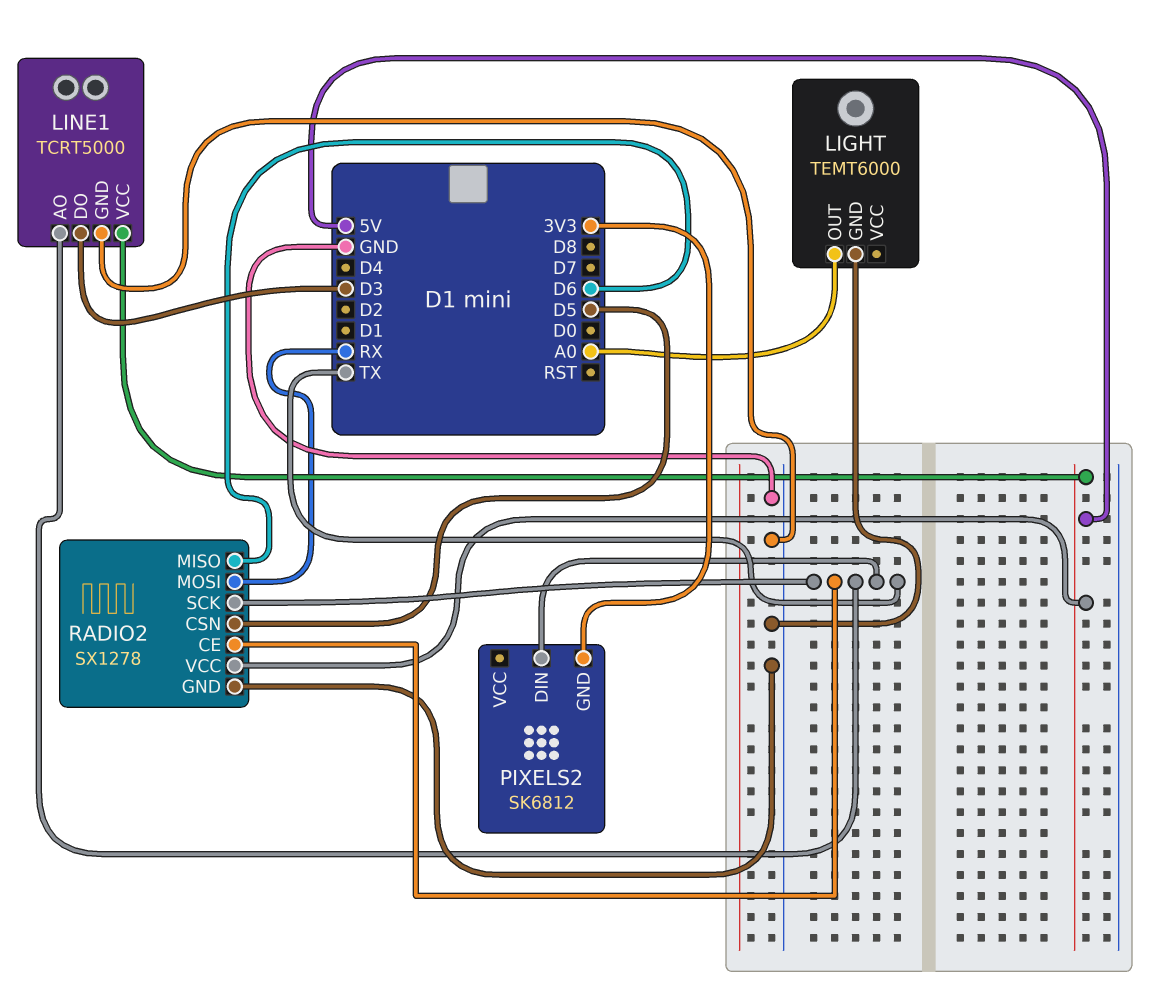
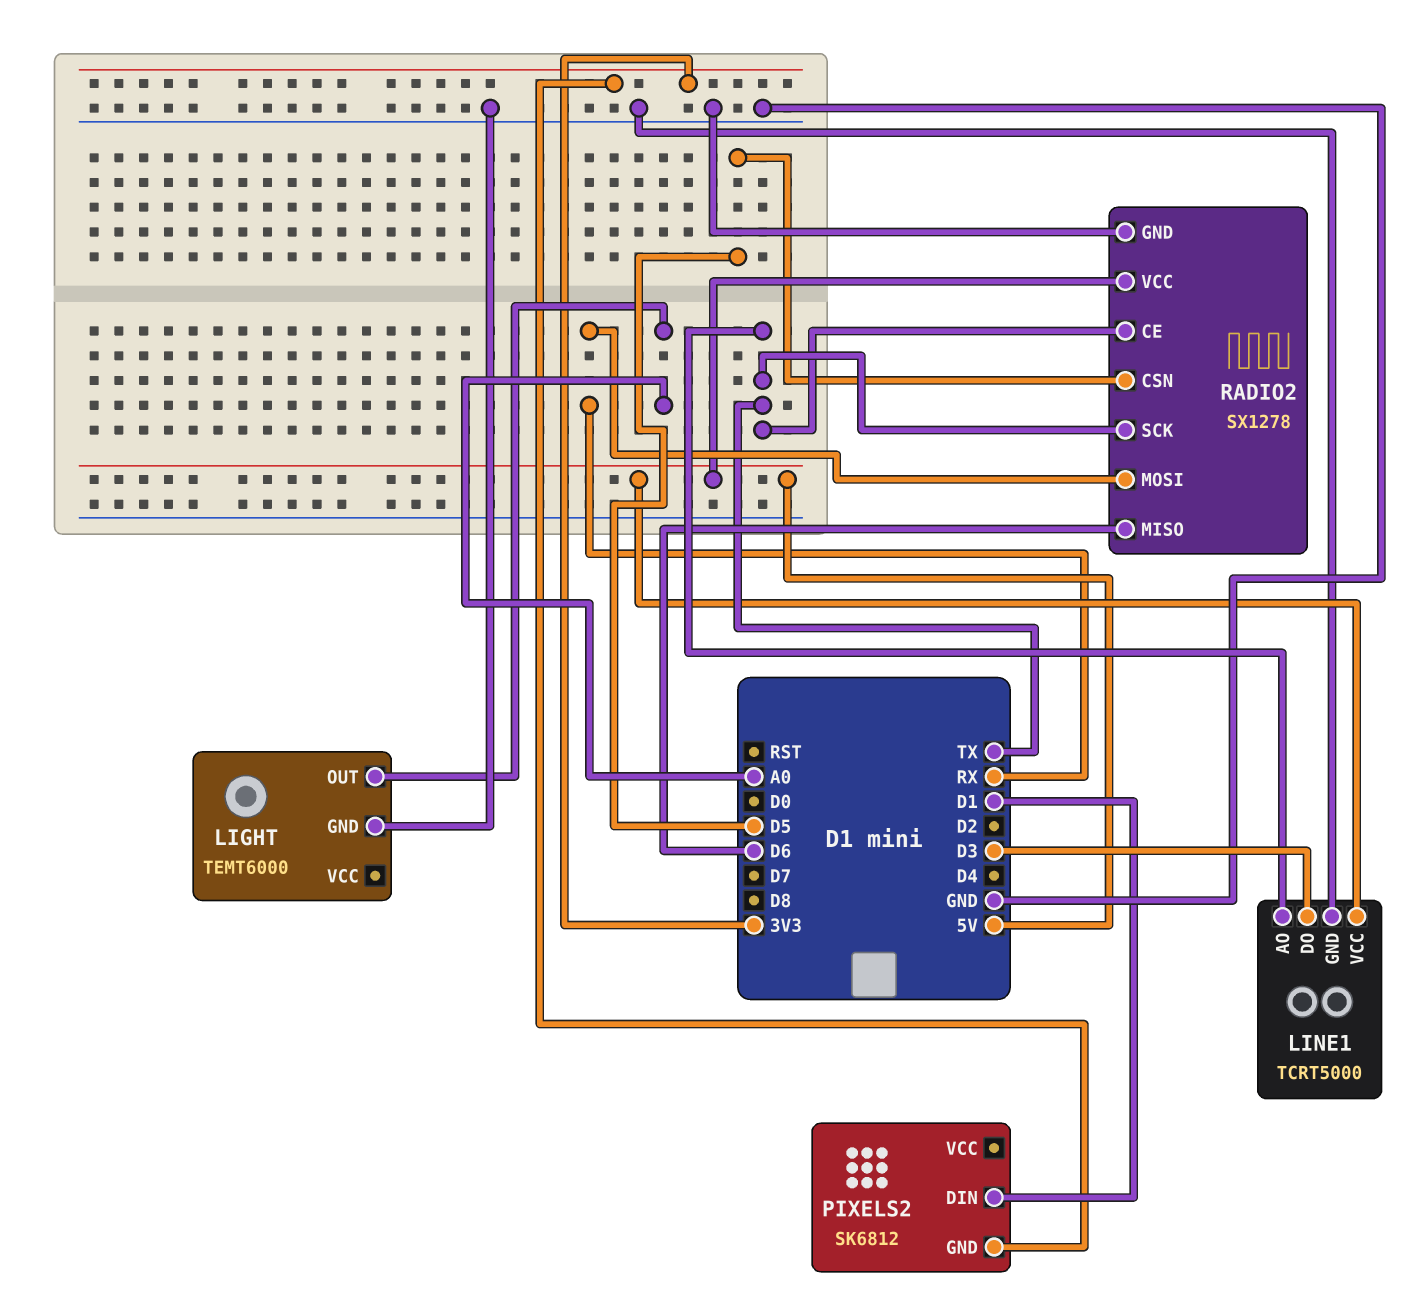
PIXELS2 pin DIN: TX -> D1

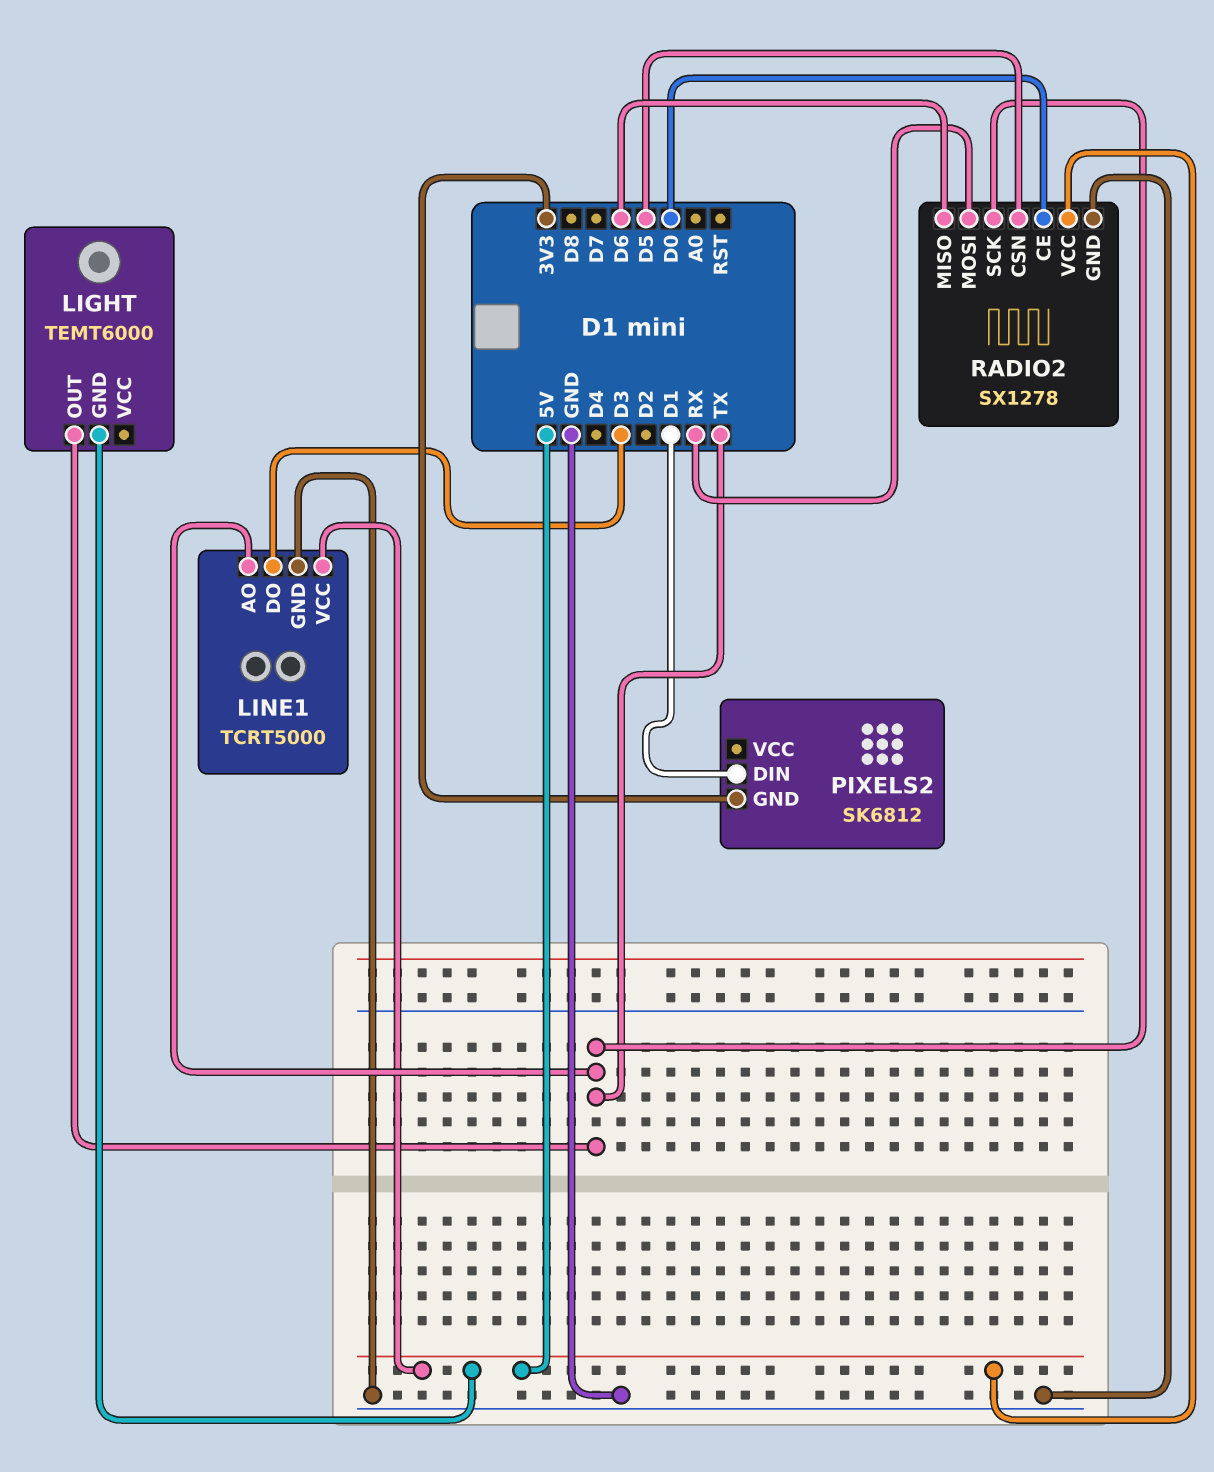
LIGHT pin GND: GND -> 5V
LIGHT pin OUT: A0 -> TX
RADIO2 pin CE: TX -> D0

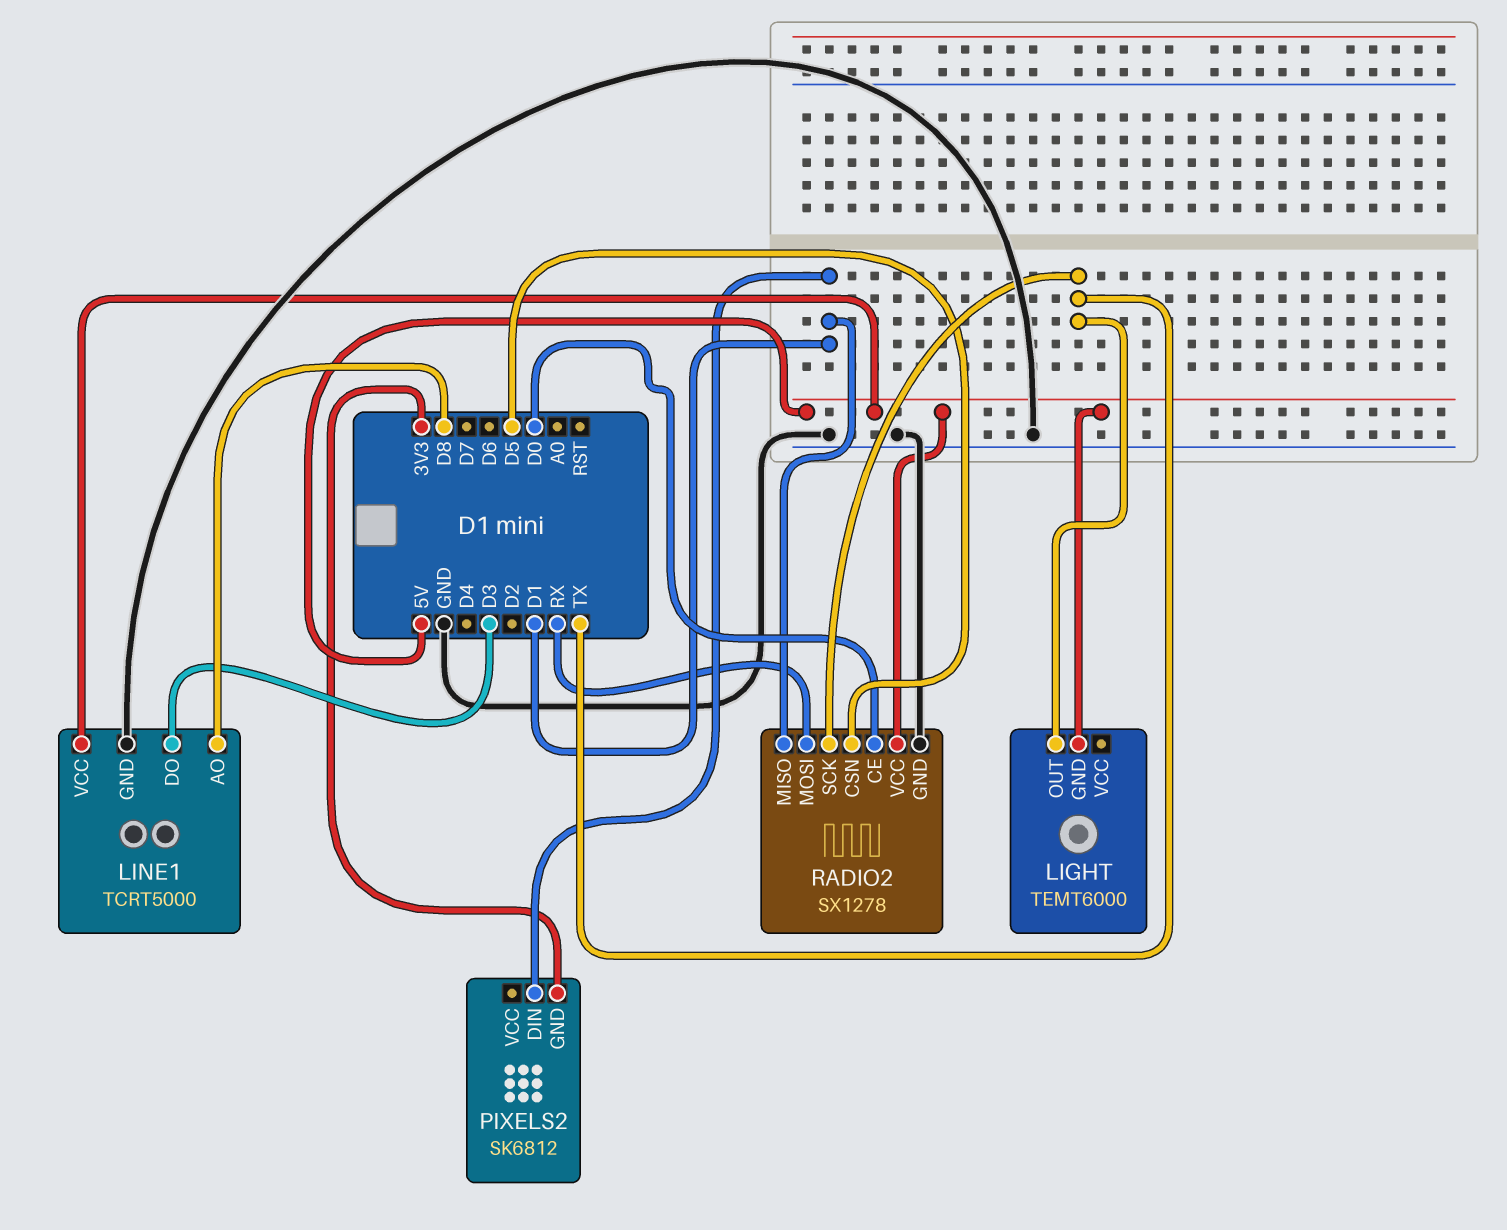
LINE1 pin AO: TX -> D8
RADIO2 pin MISO: D6 -> D1

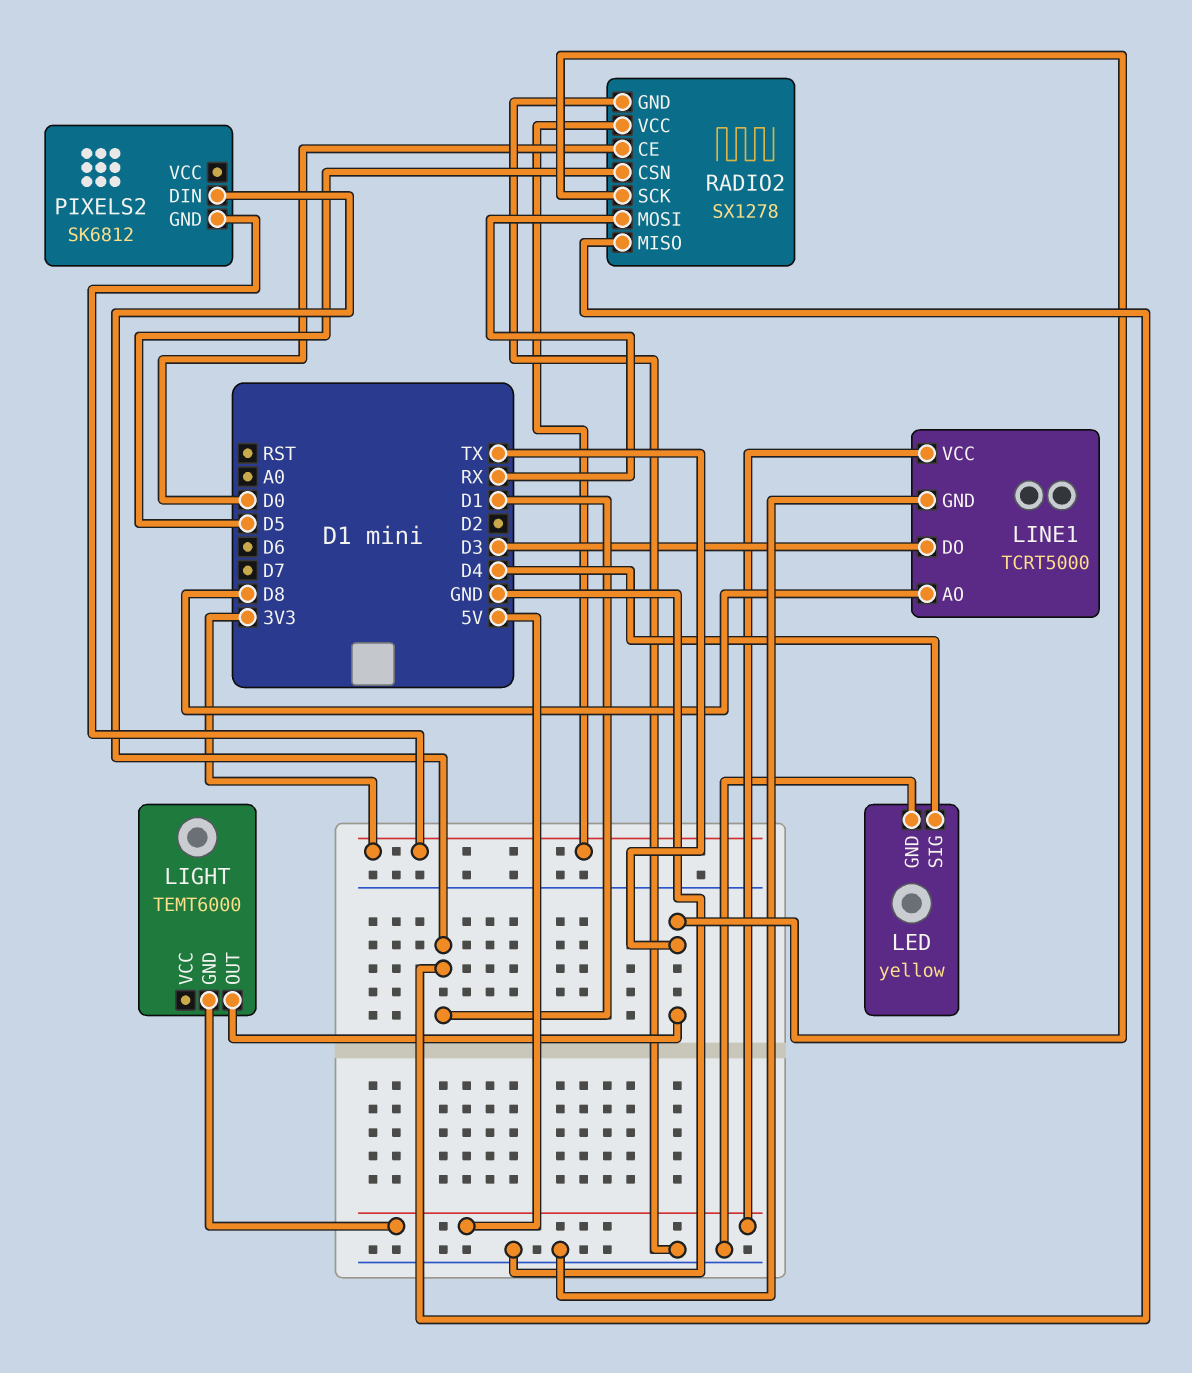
LED: none -> yellow
LED pin GND: none -> GND
LED pin SIG: none -> D4
RADIO2 pin VCC: 5V -> 3V3

